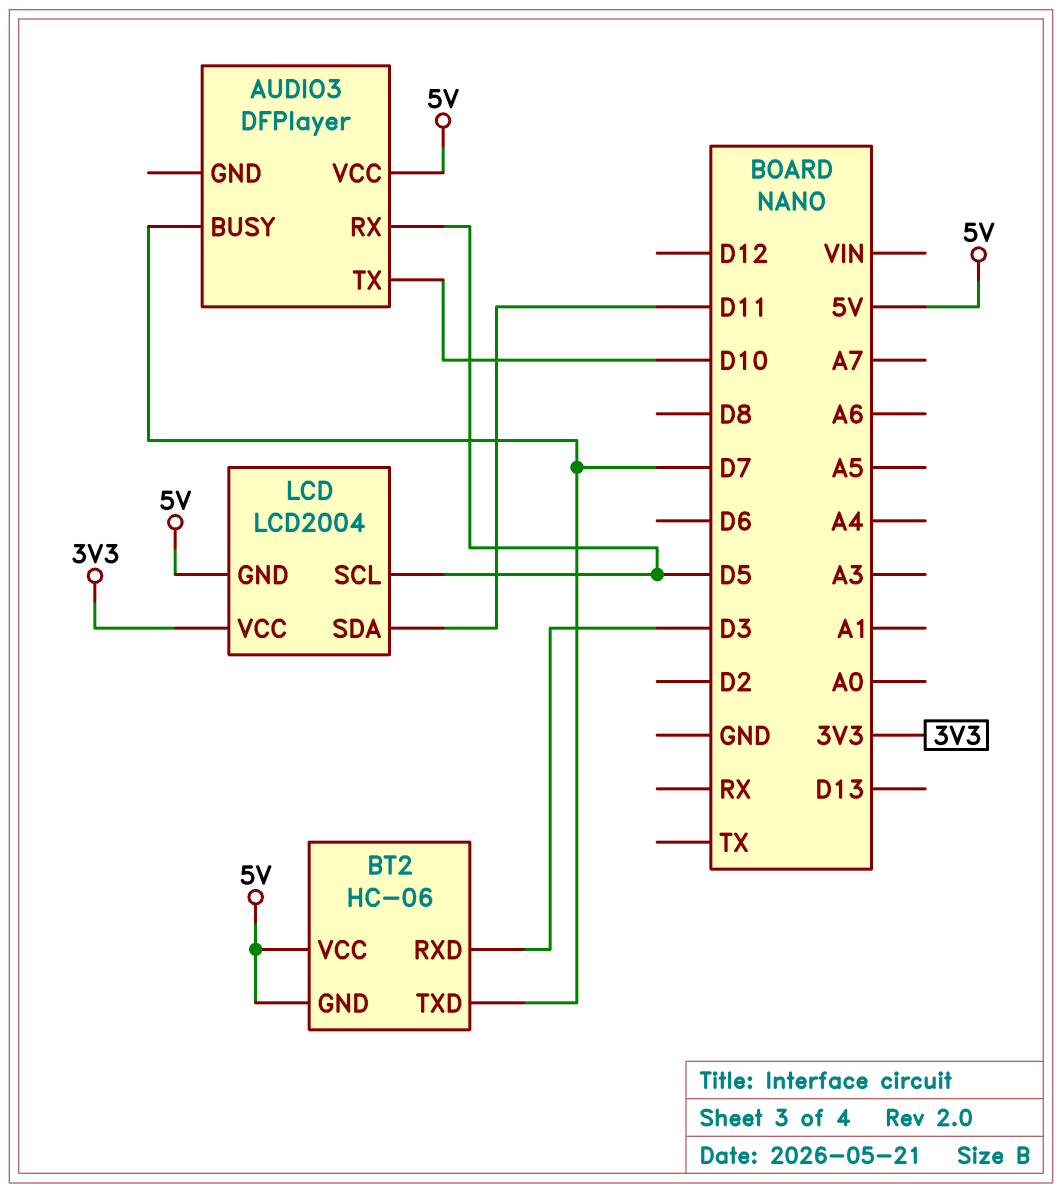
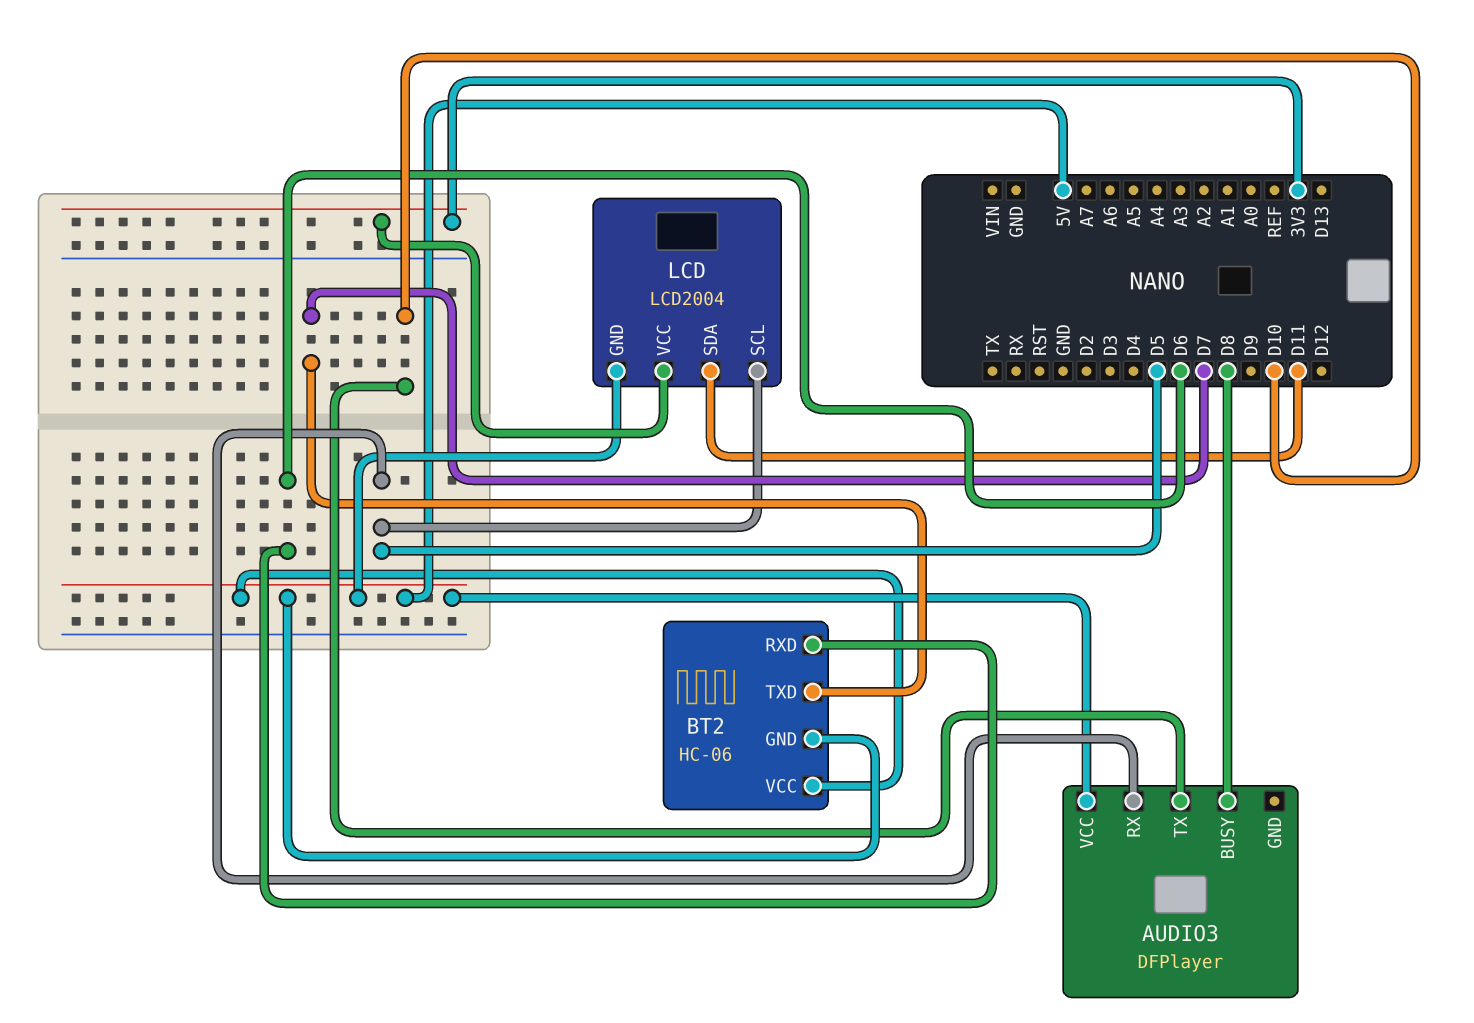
AUDIO3 pin BUSY: D7 -> D8
BT2 pin RXD: D3 -> D6

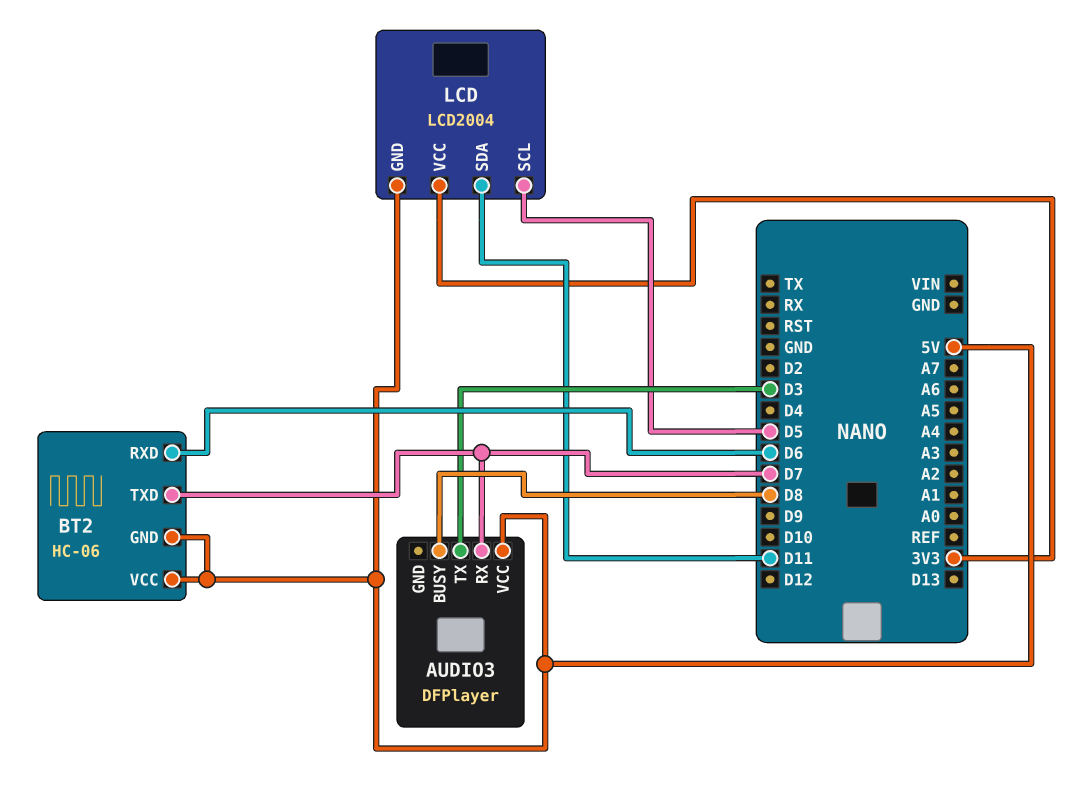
AUDIO3 pin RX: D5 -> D7
AUDIO3 pin TX: D10 -> D3

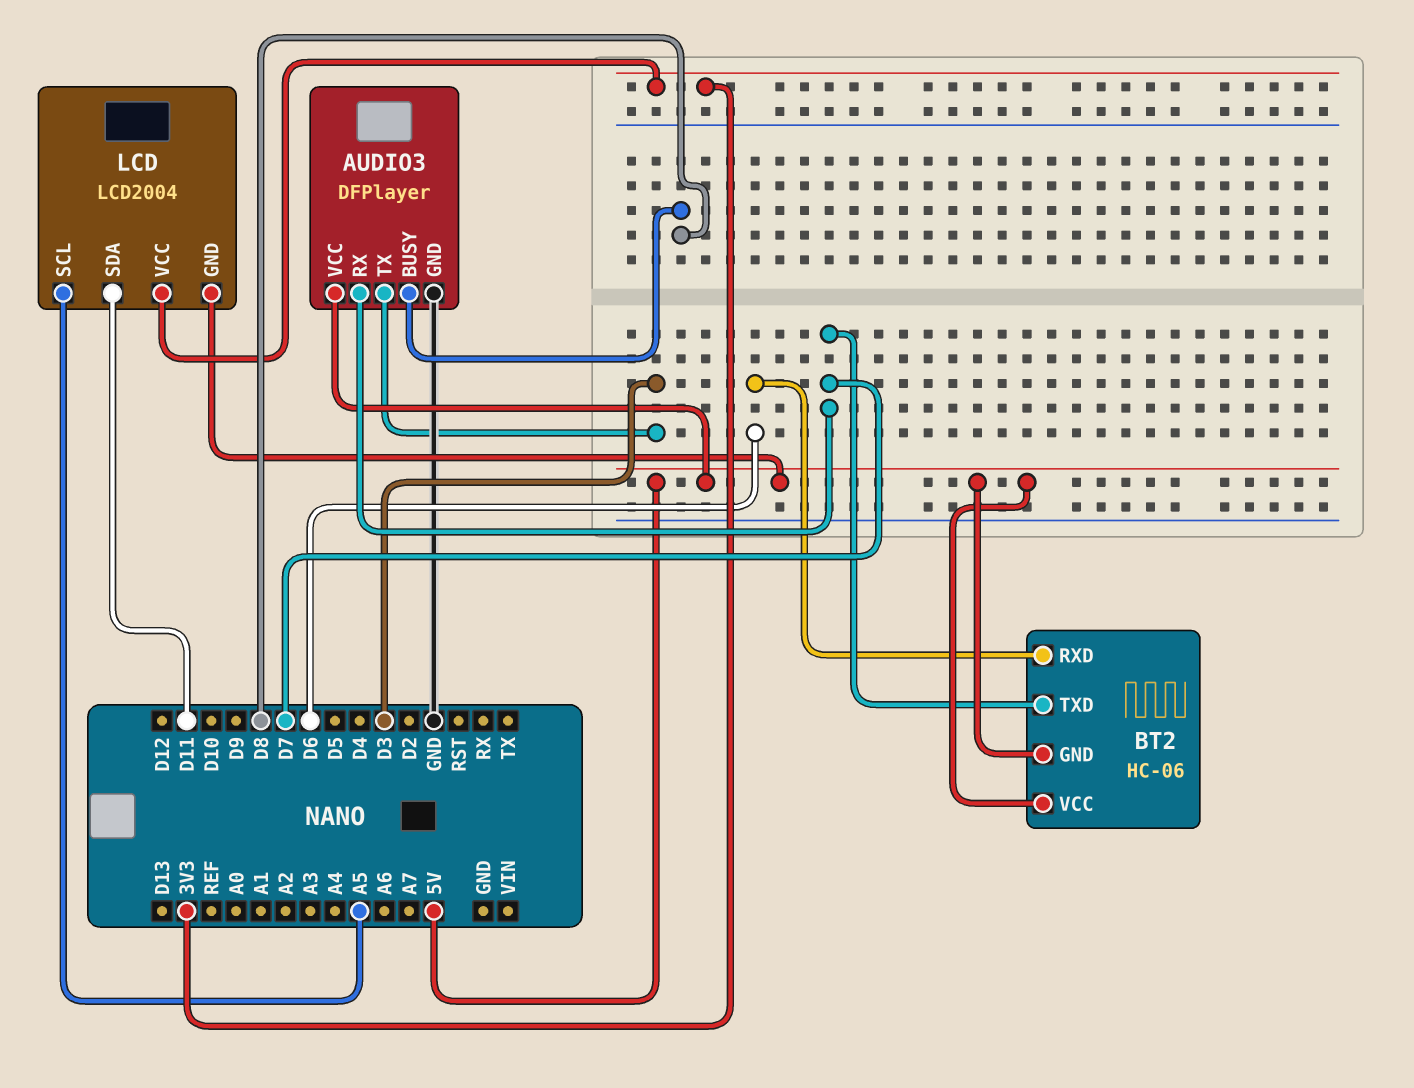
AUDIO3 pin GND: none -> GND
LCD pin SCL: D5 -> A5

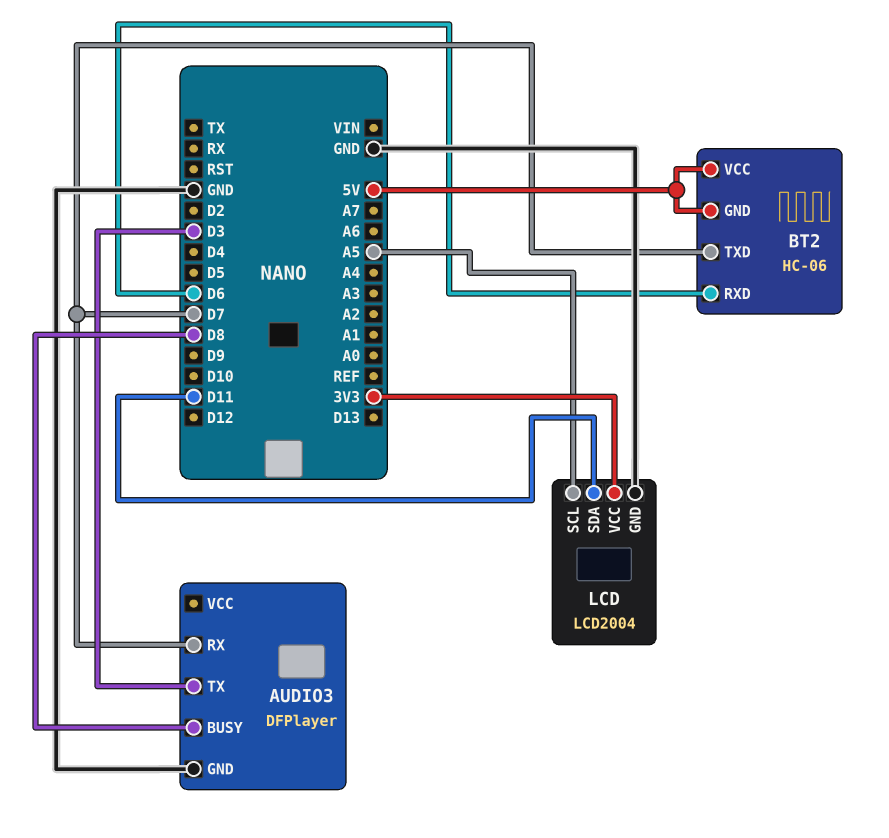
AUDIO3 pin VCC: 5V -> none
LCD pin GND: 5V -> GND

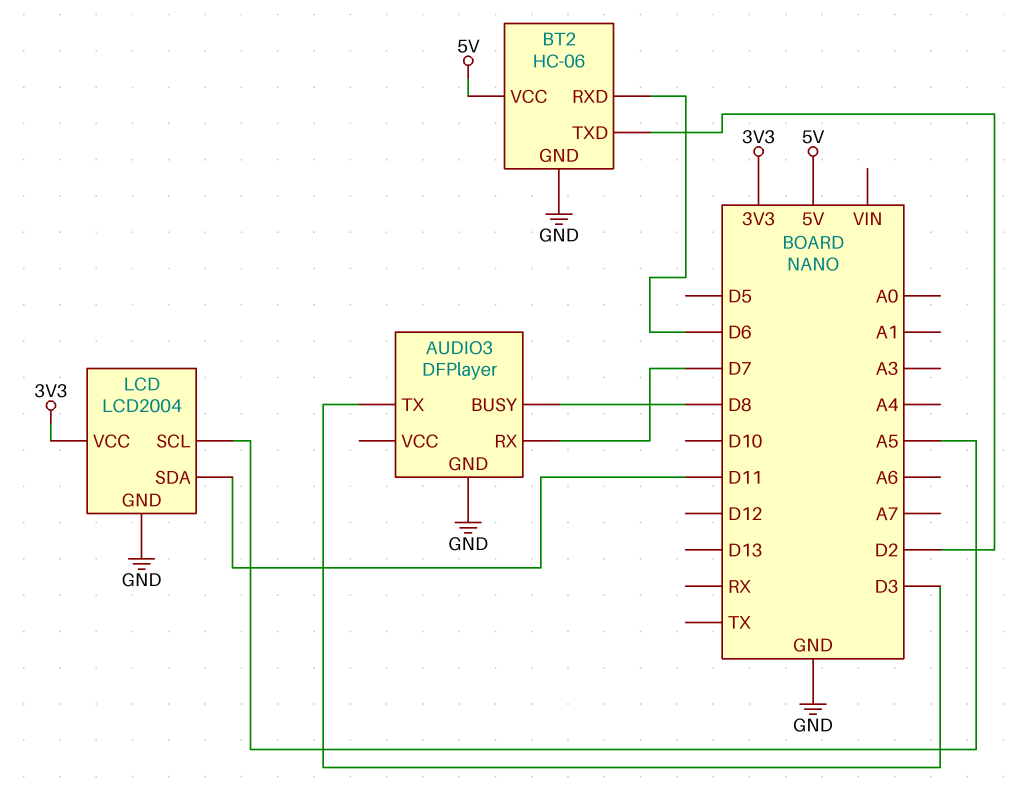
BT2 pin GND: 5V -> GND
BT2 pin TXD: D7 -> D2

